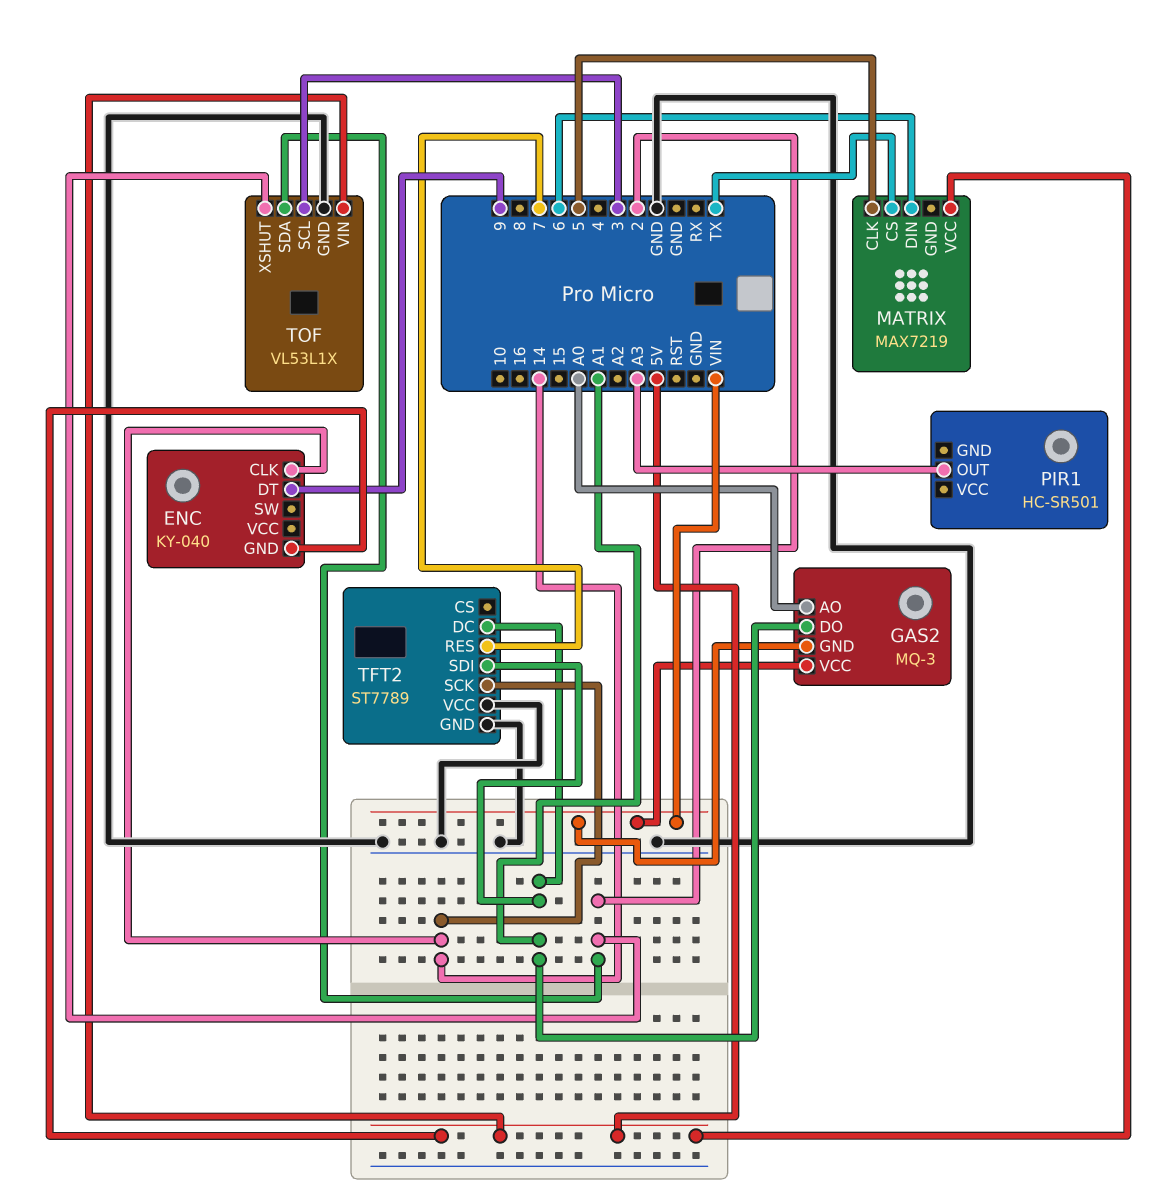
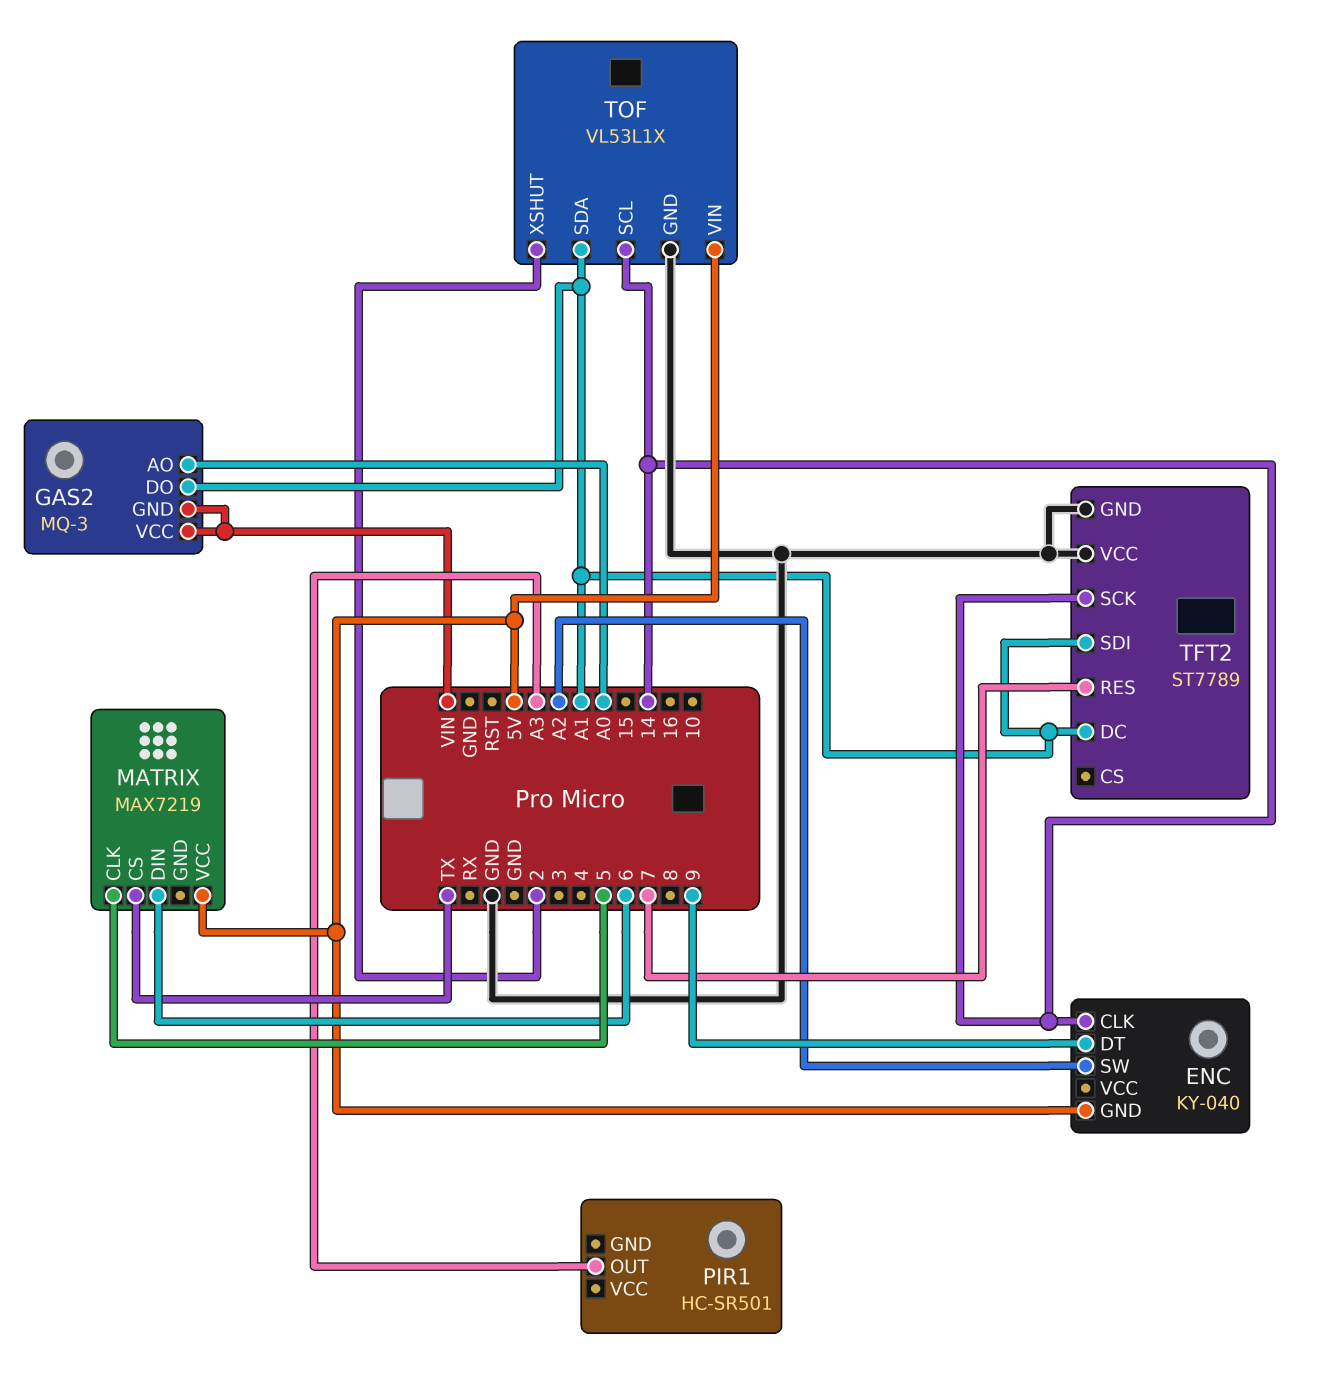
ENC pin SW: none -> A2
TOF pin SCL: 3 -> 14
TOF pin SDA: 2 -> A1

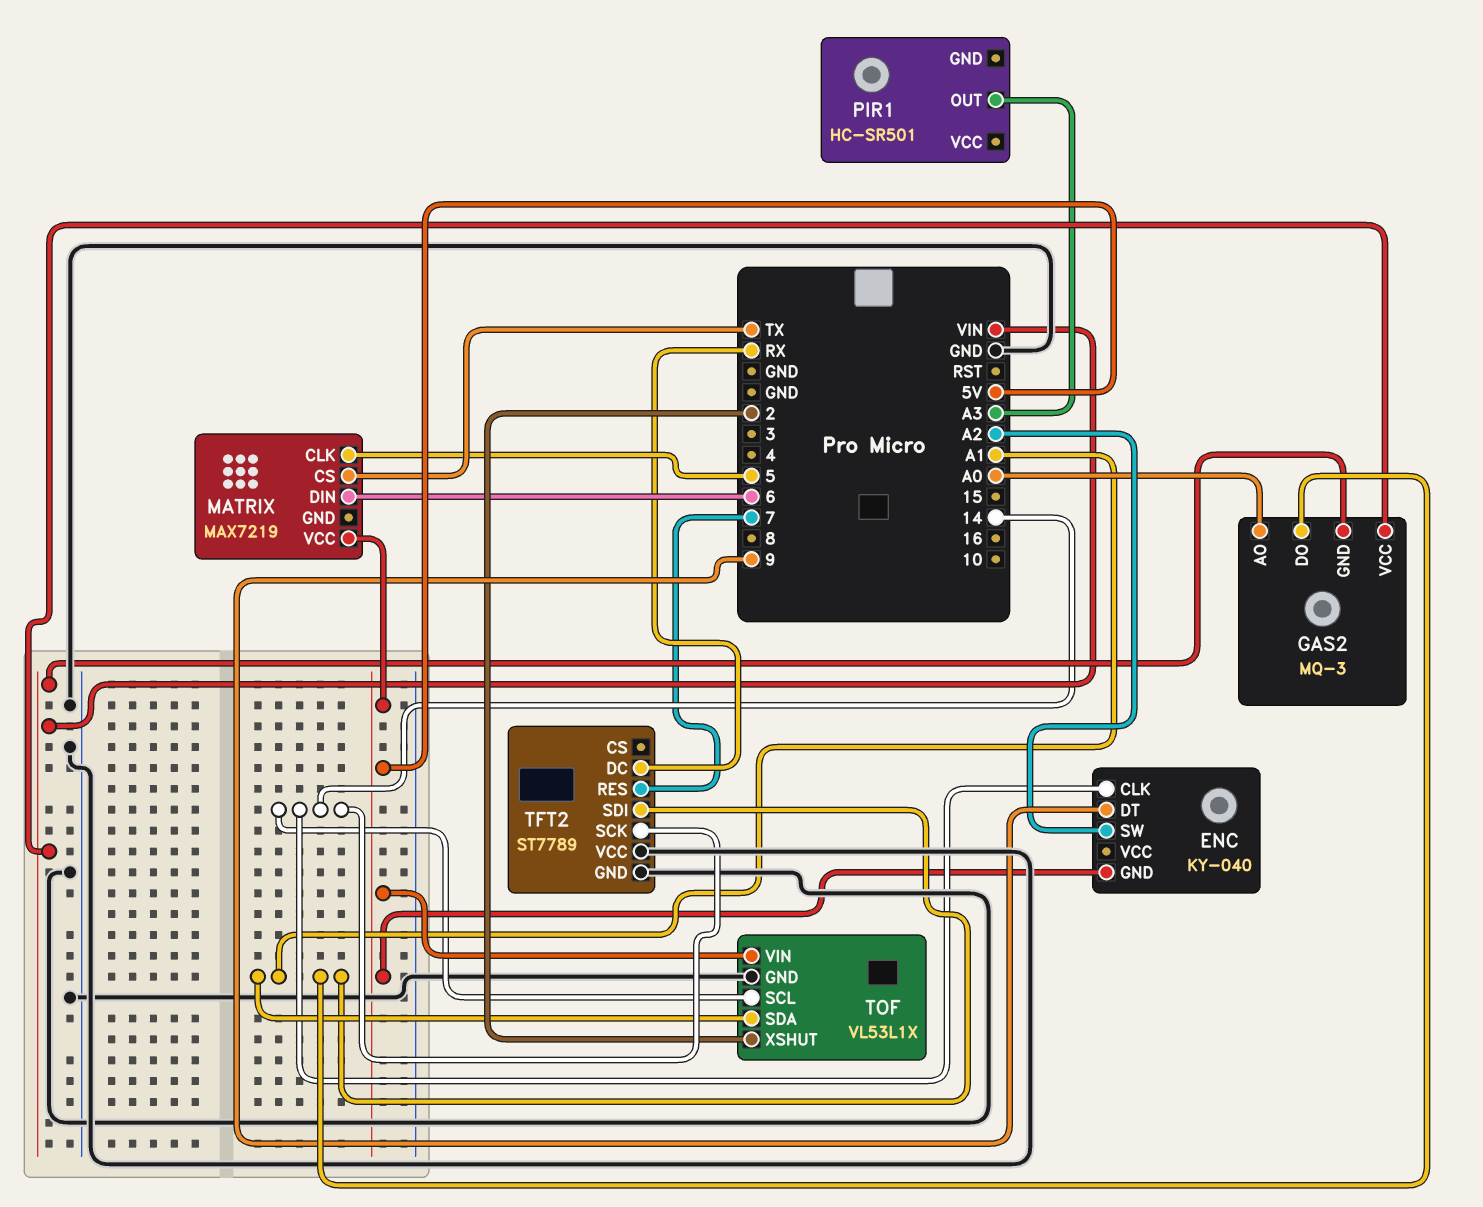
TFT2 pin DC: A1 -> RX

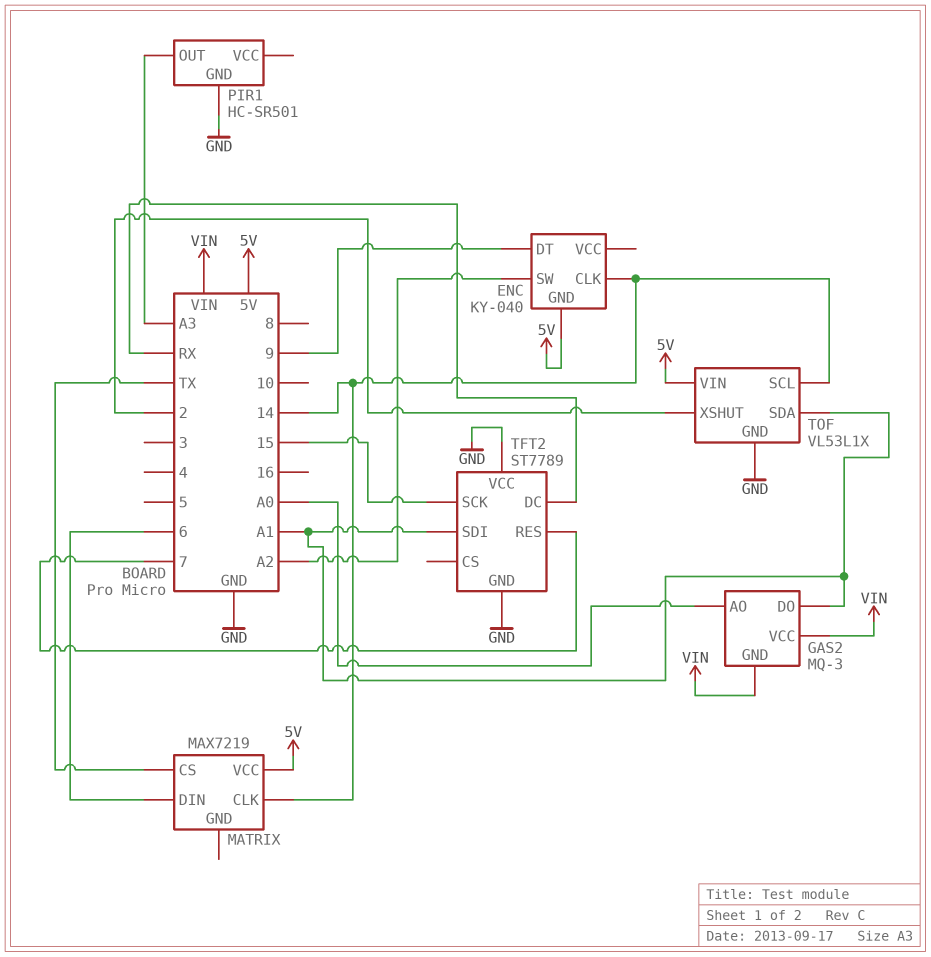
MATRIX pin CLK: 5 -> 14
PIR1 pin GND: none -> GND
TFT2 pin SCK: 14 -> 15

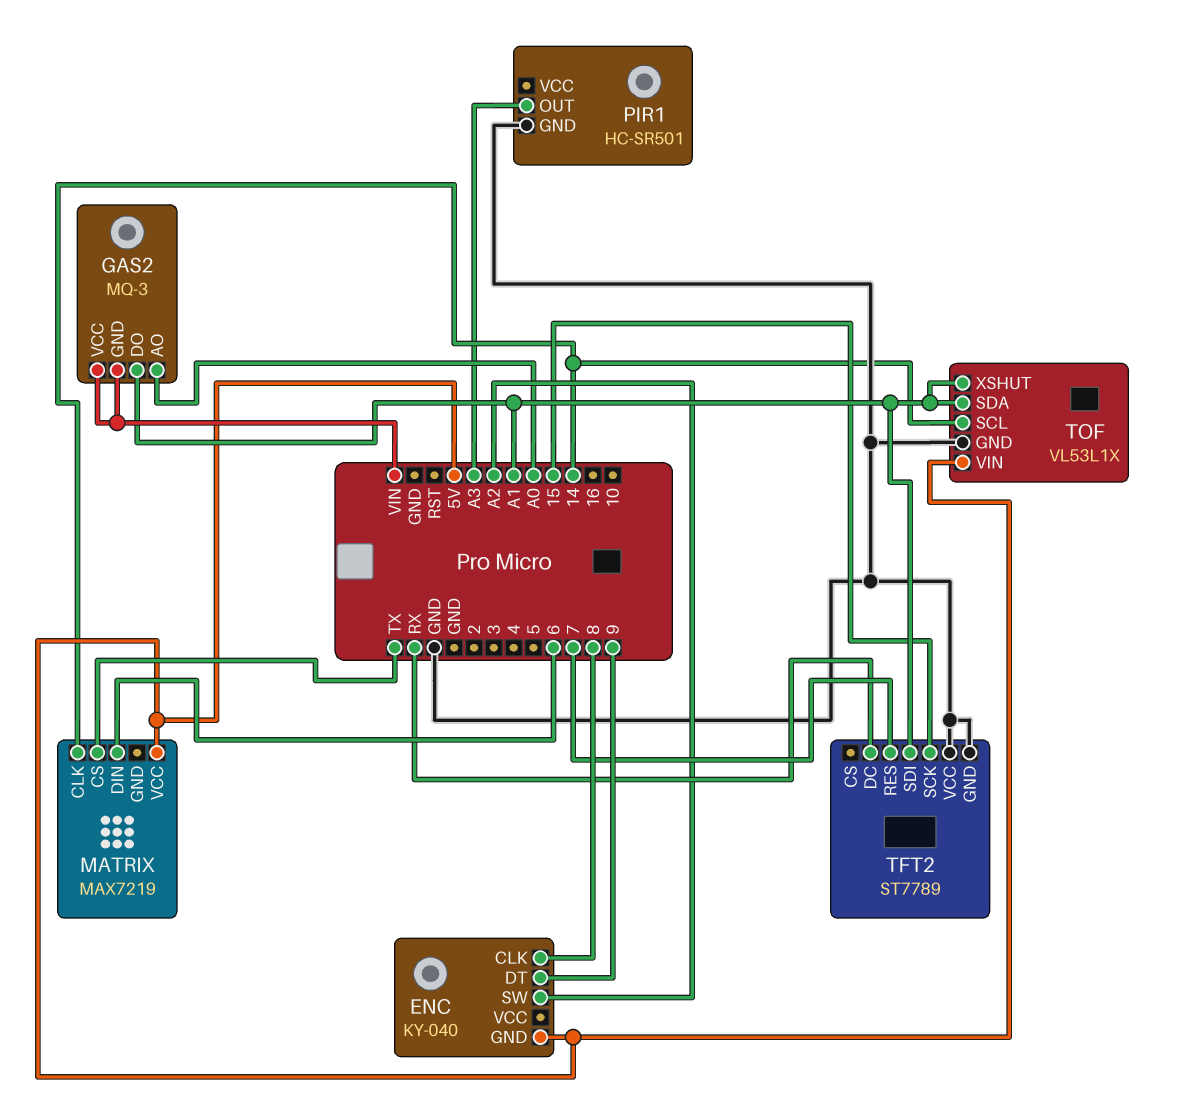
ENC pin CLK: 14 -> 8
TOF pin XSHUT: 2 -> A1

